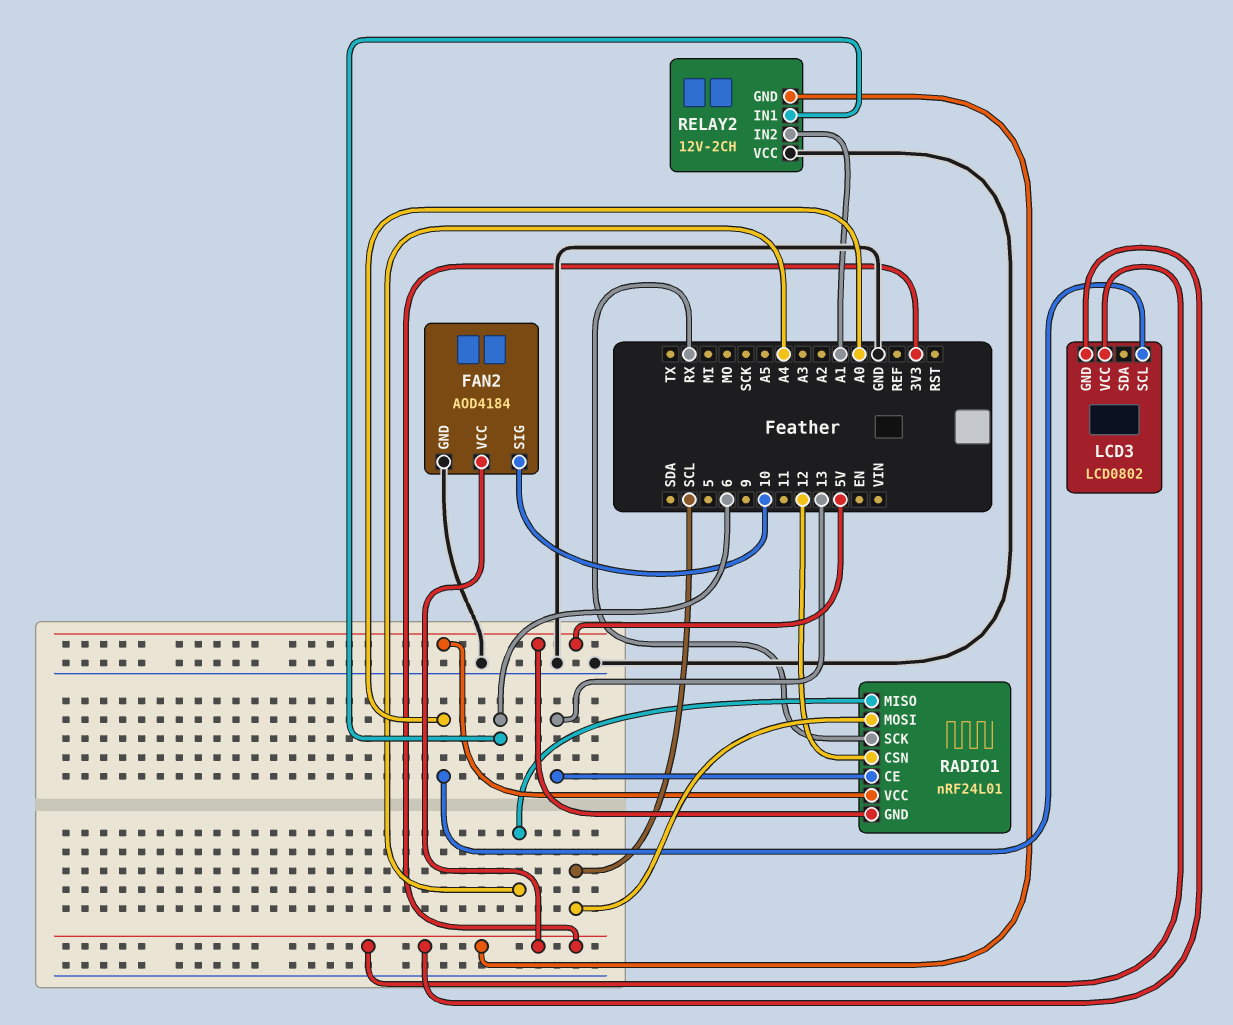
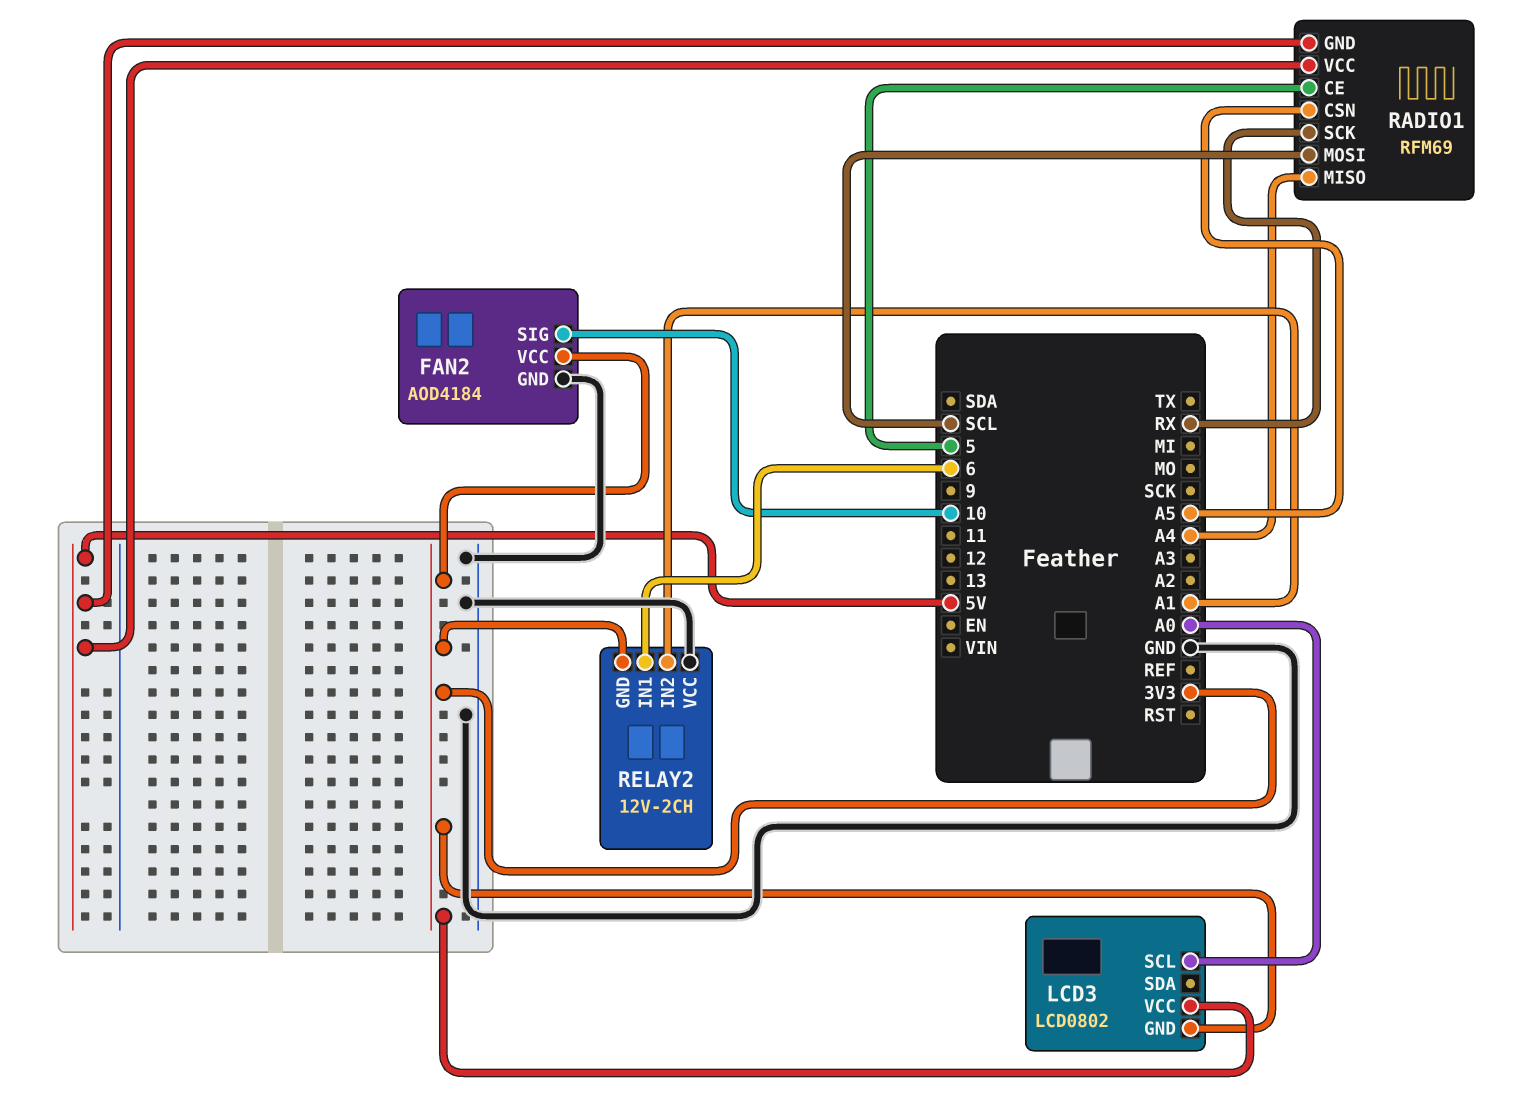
RADIO1: nRF24L01 -> RFM69
RADIO1 pin CE: 13 -> 5
RADIO1 pin CSN: 12 -> A5

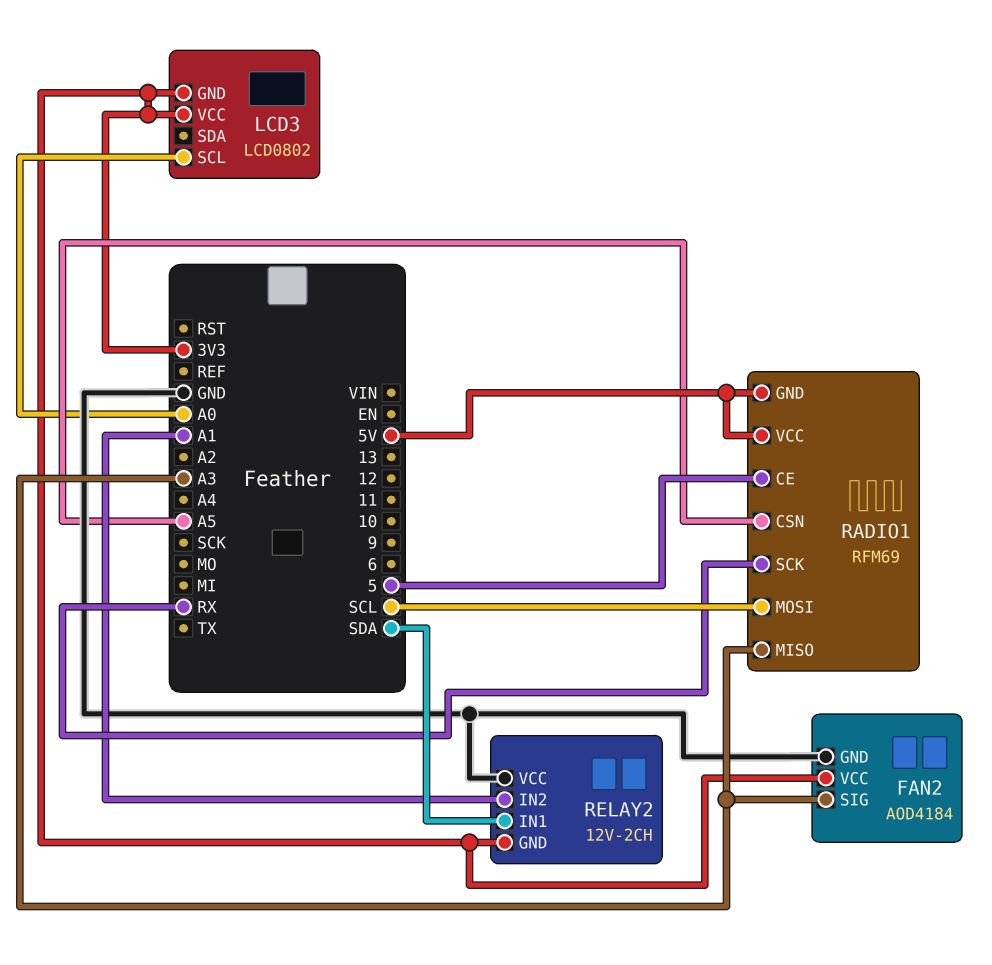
FAN2 pin SIG: 10 -> A3
RADIO1 pin MISO: A4 -> A3
RELAY2 pin IN1: 6 -> SDA

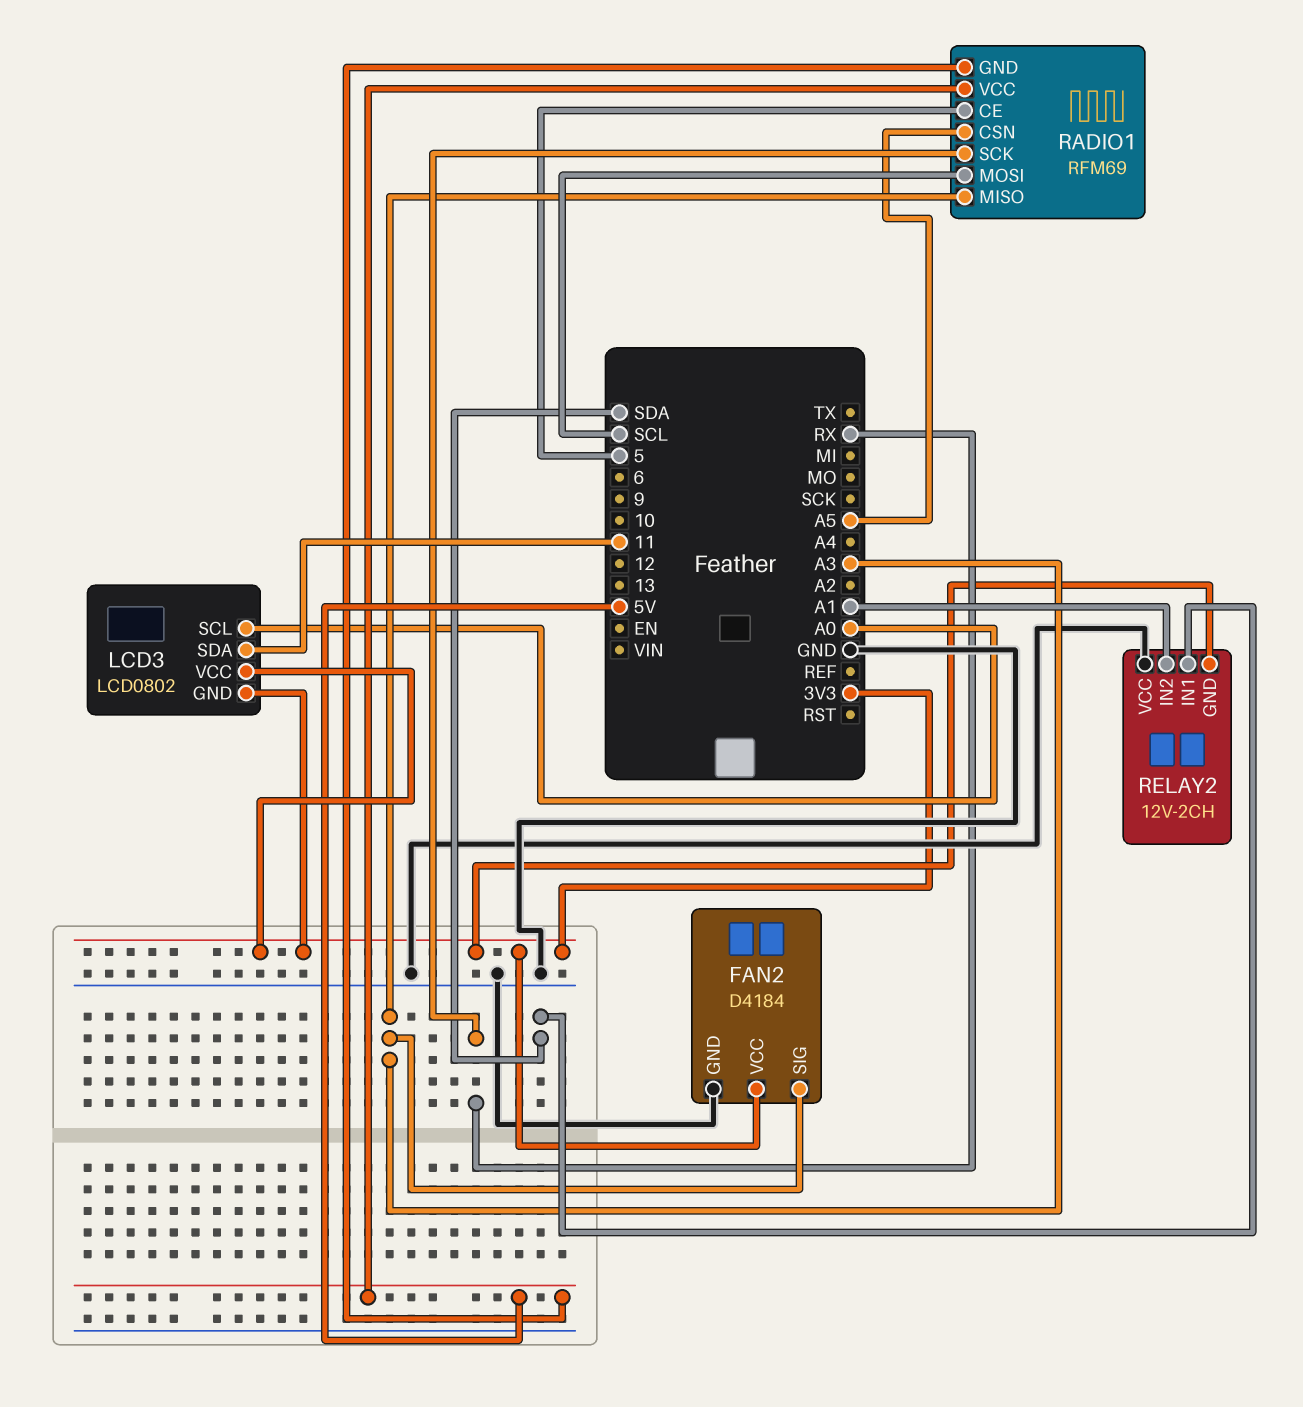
FAN2: AOD4184 -> D4184
LCD3 pin SDA: none -> 11

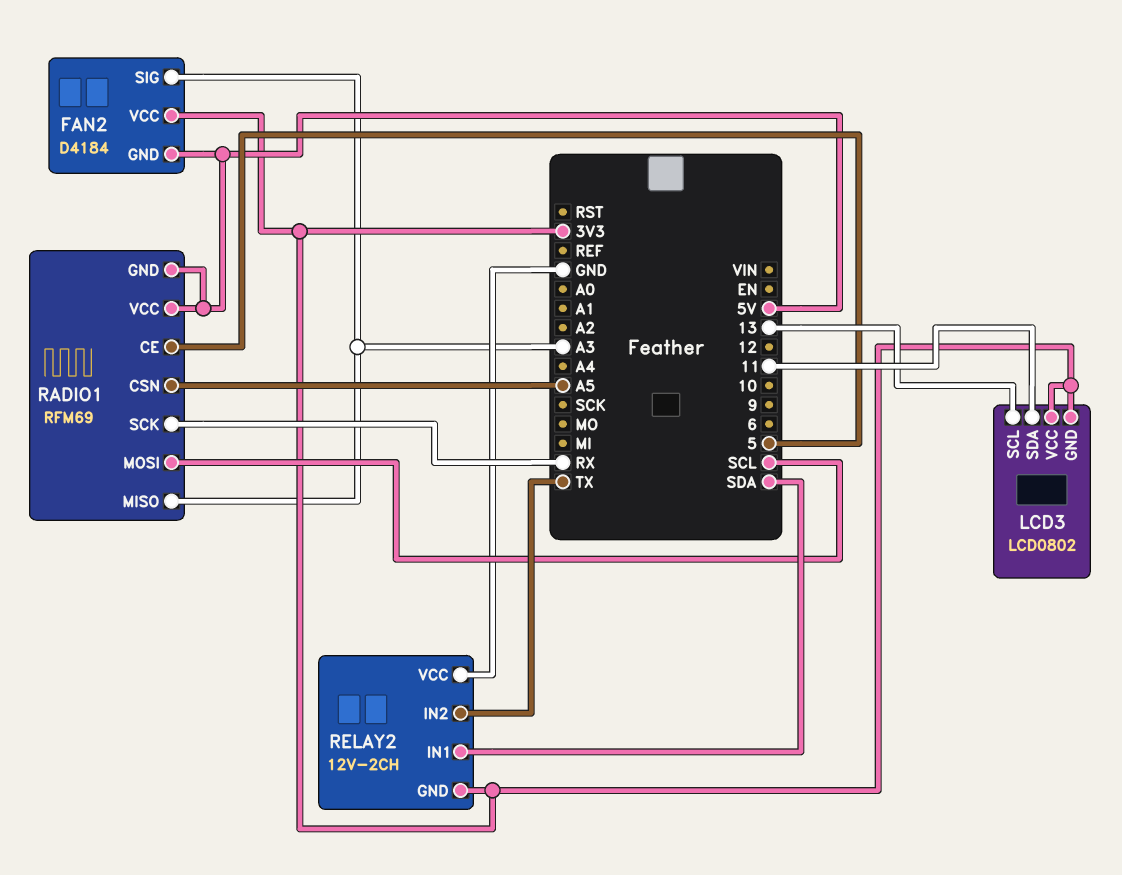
FAN2 pin GND: GND -> 5V
LCD3 pin SCL: A0 -> 13
RELAY2 pin IN2: A1 -> TX

